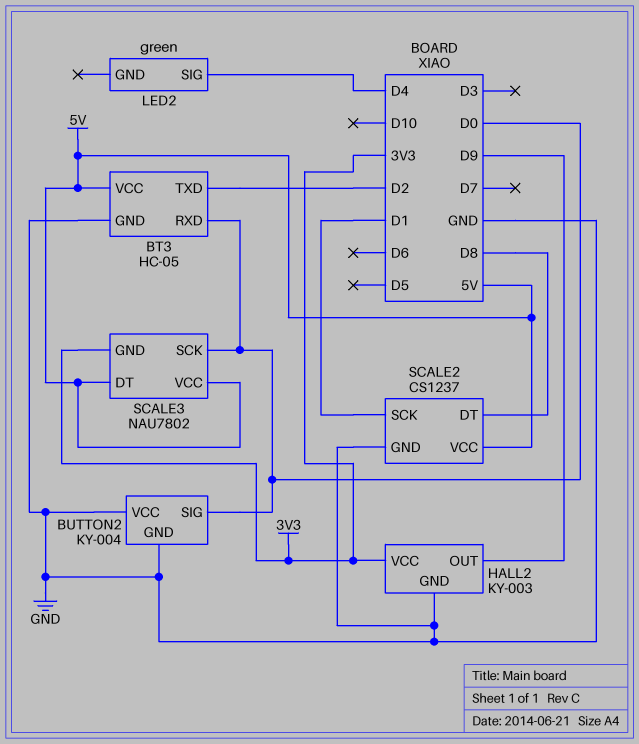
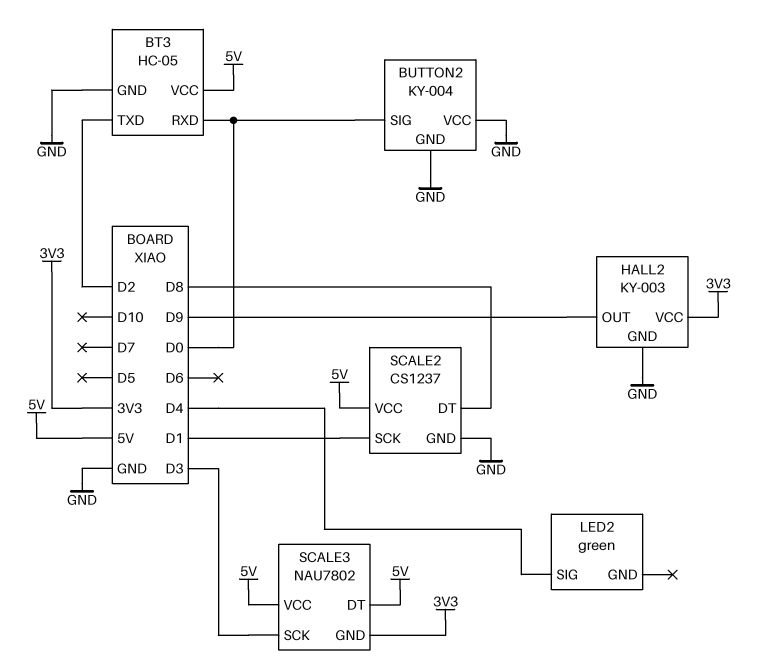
SCALE3 pin SCK: D0 -> D3

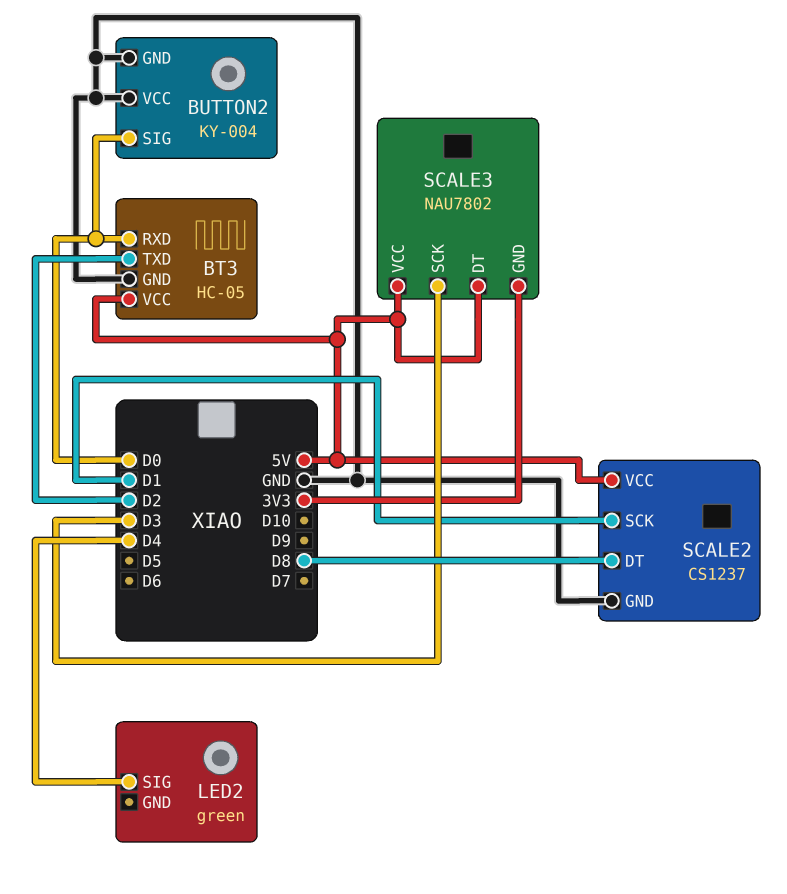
HALL2: KY-003 -> none
HALL2 pin GND: GND -> none
HALL2 pin OUT: D9 -> none
HALL2 pin VCC: 3V3 -> none

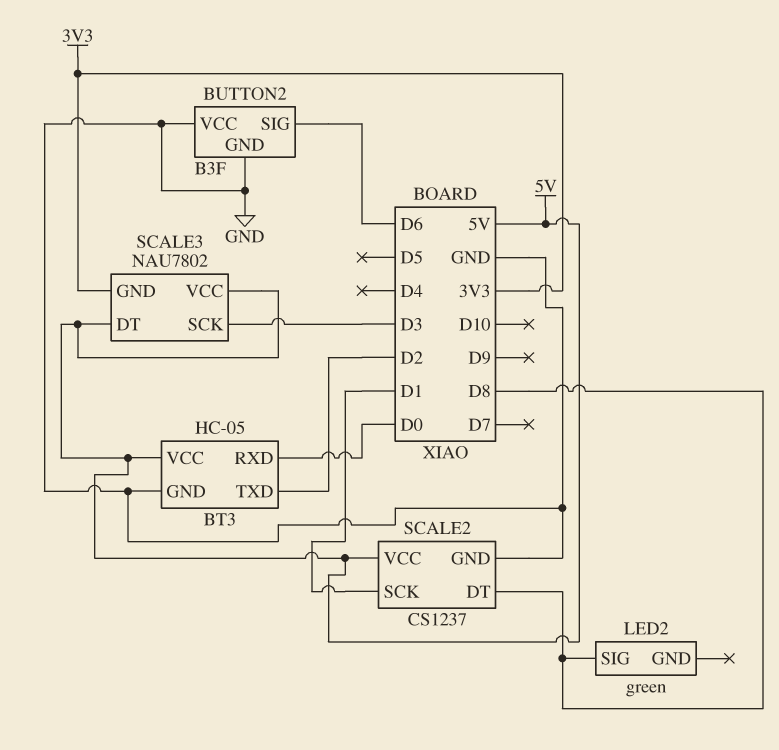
BUTTON2: KY-004 -> B3F
BUTTON2 pin SIG: D0 -> D6
LED2 pin SIG: D4 -> D8

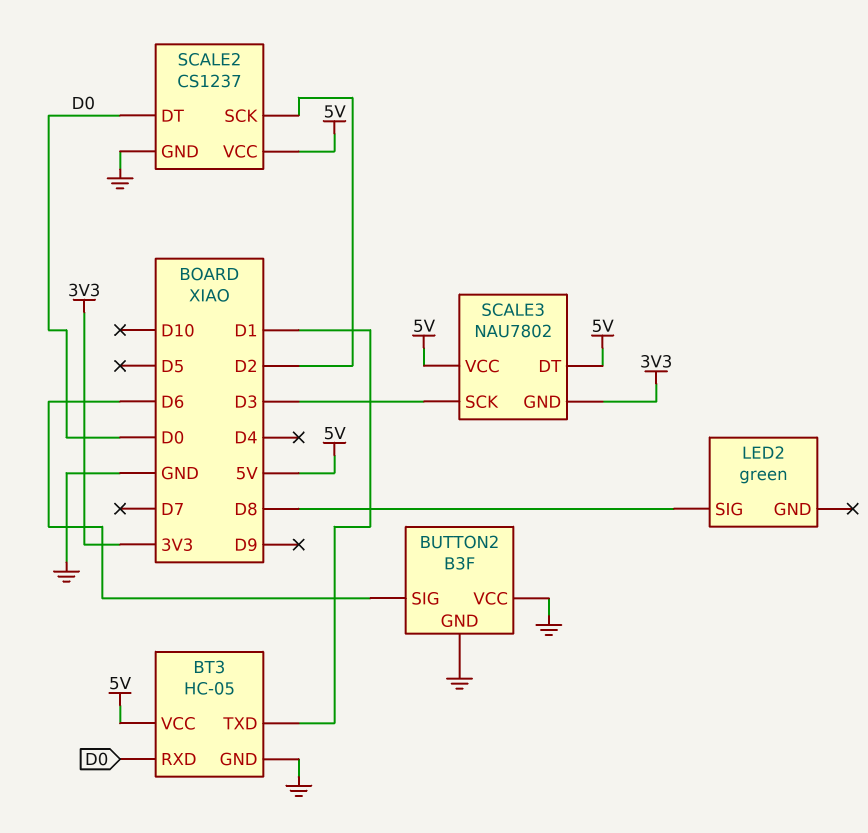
BT3 pin TXD: D2 -> D1
SCALE2 pin DT: D8 -> D0
SCALE2 pin SCK: D1 -> D2

